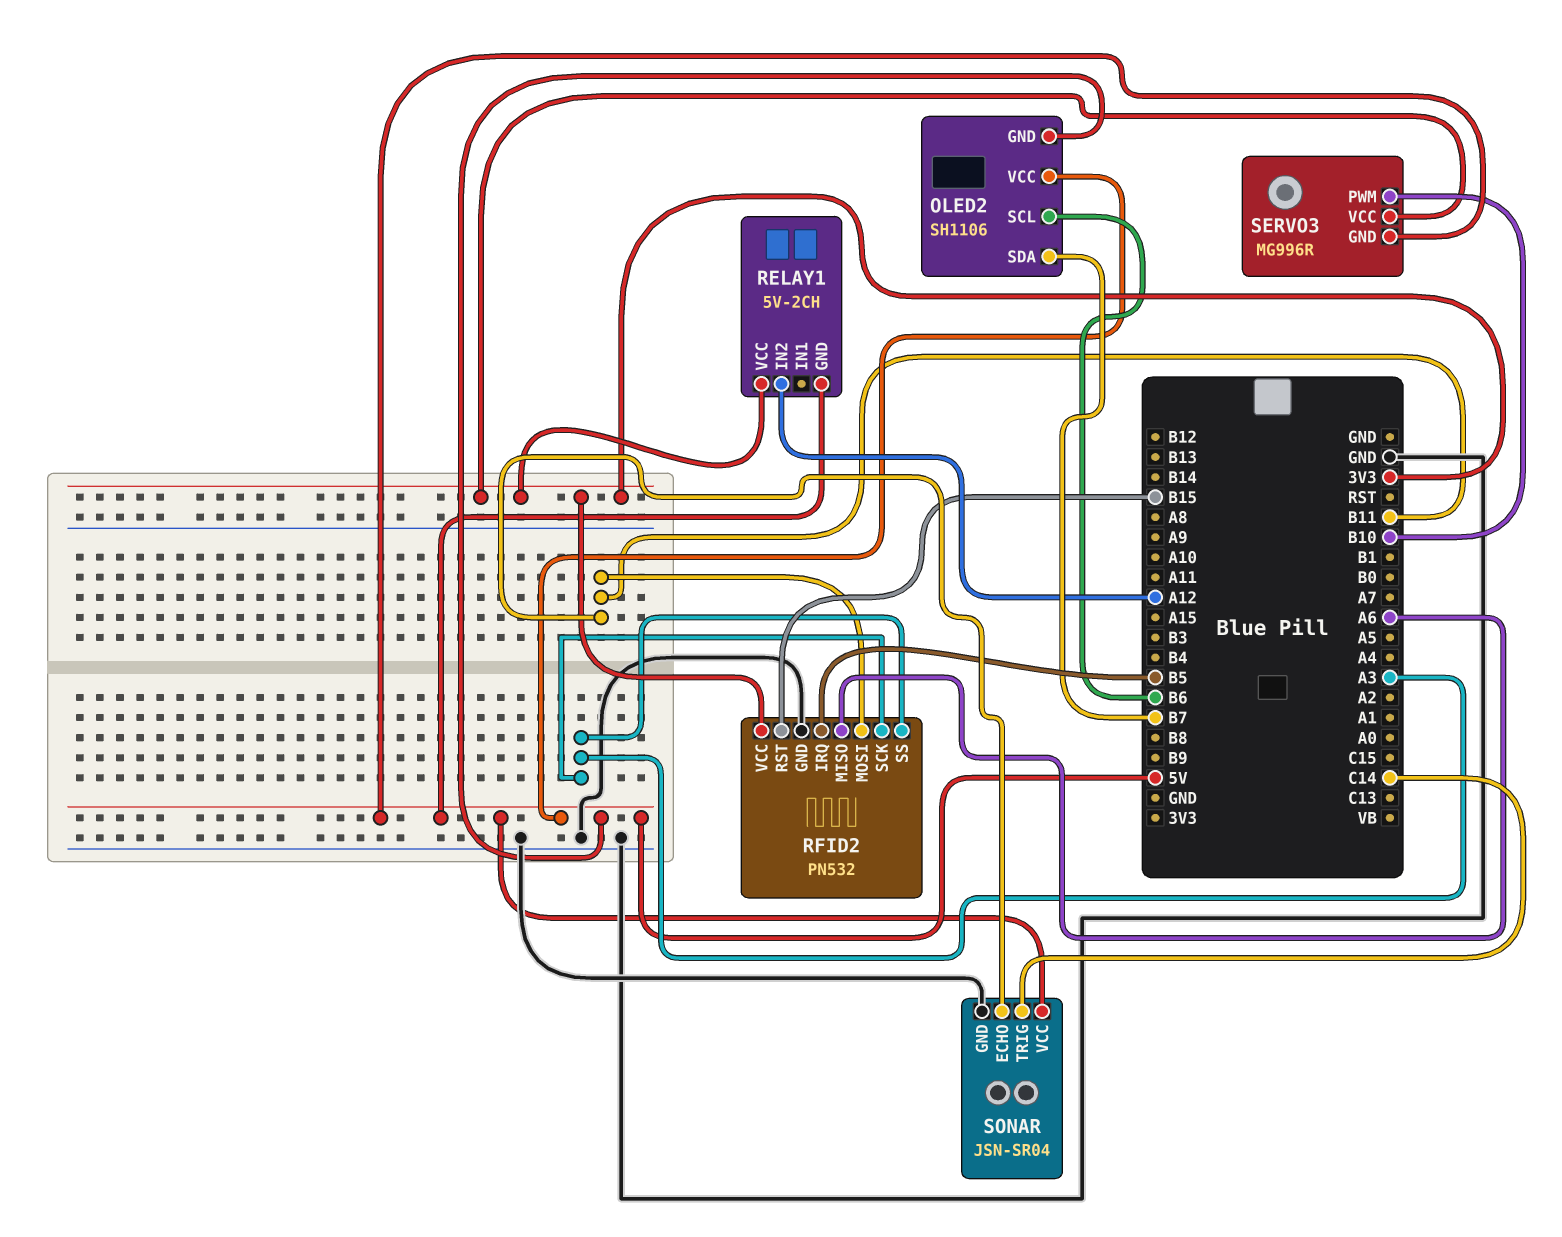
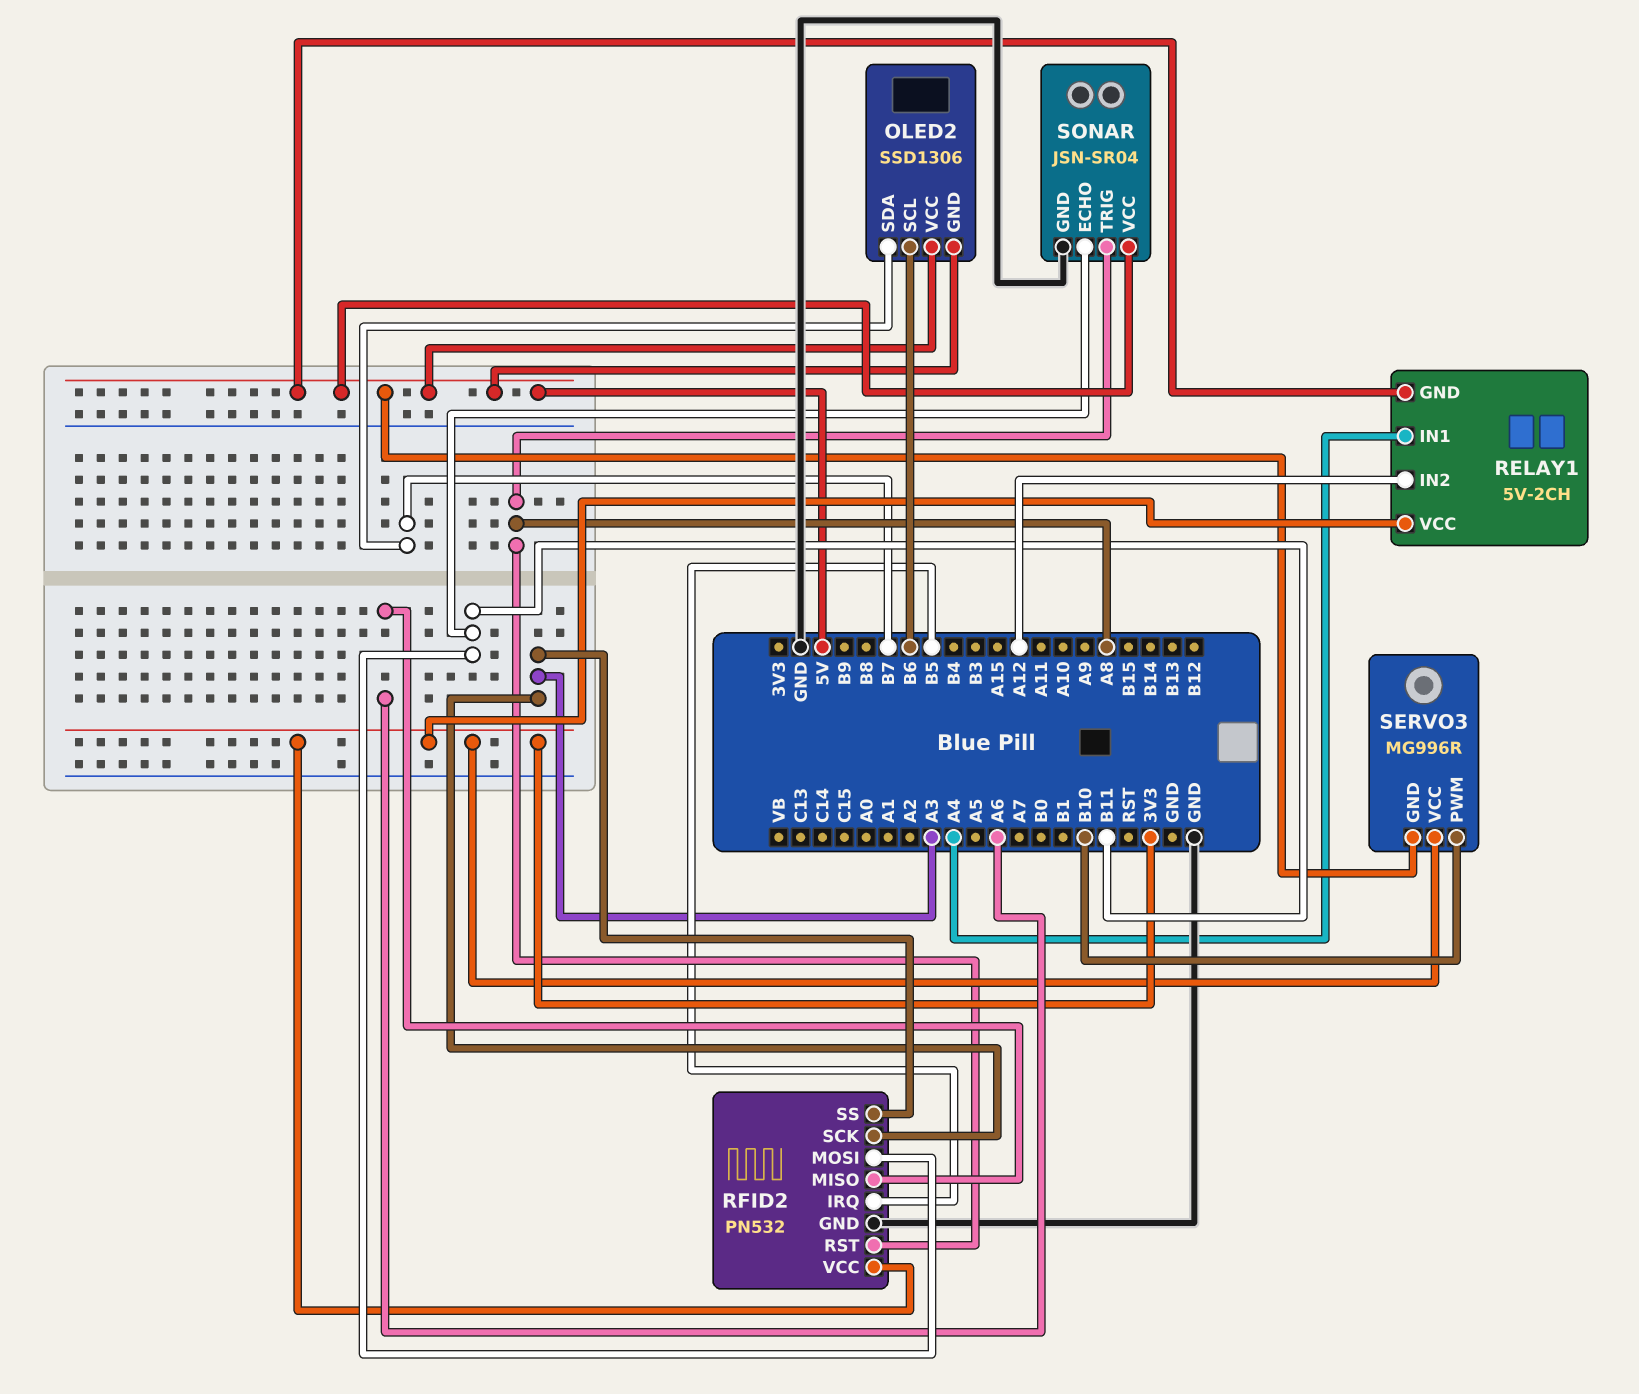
OLED2: SH1106 -> SSD1306
RELAY1 pin IN1: none -> A4
RFID2 pin RST: B15 -> A8
SONAR pin TRIG: C14 -> A8

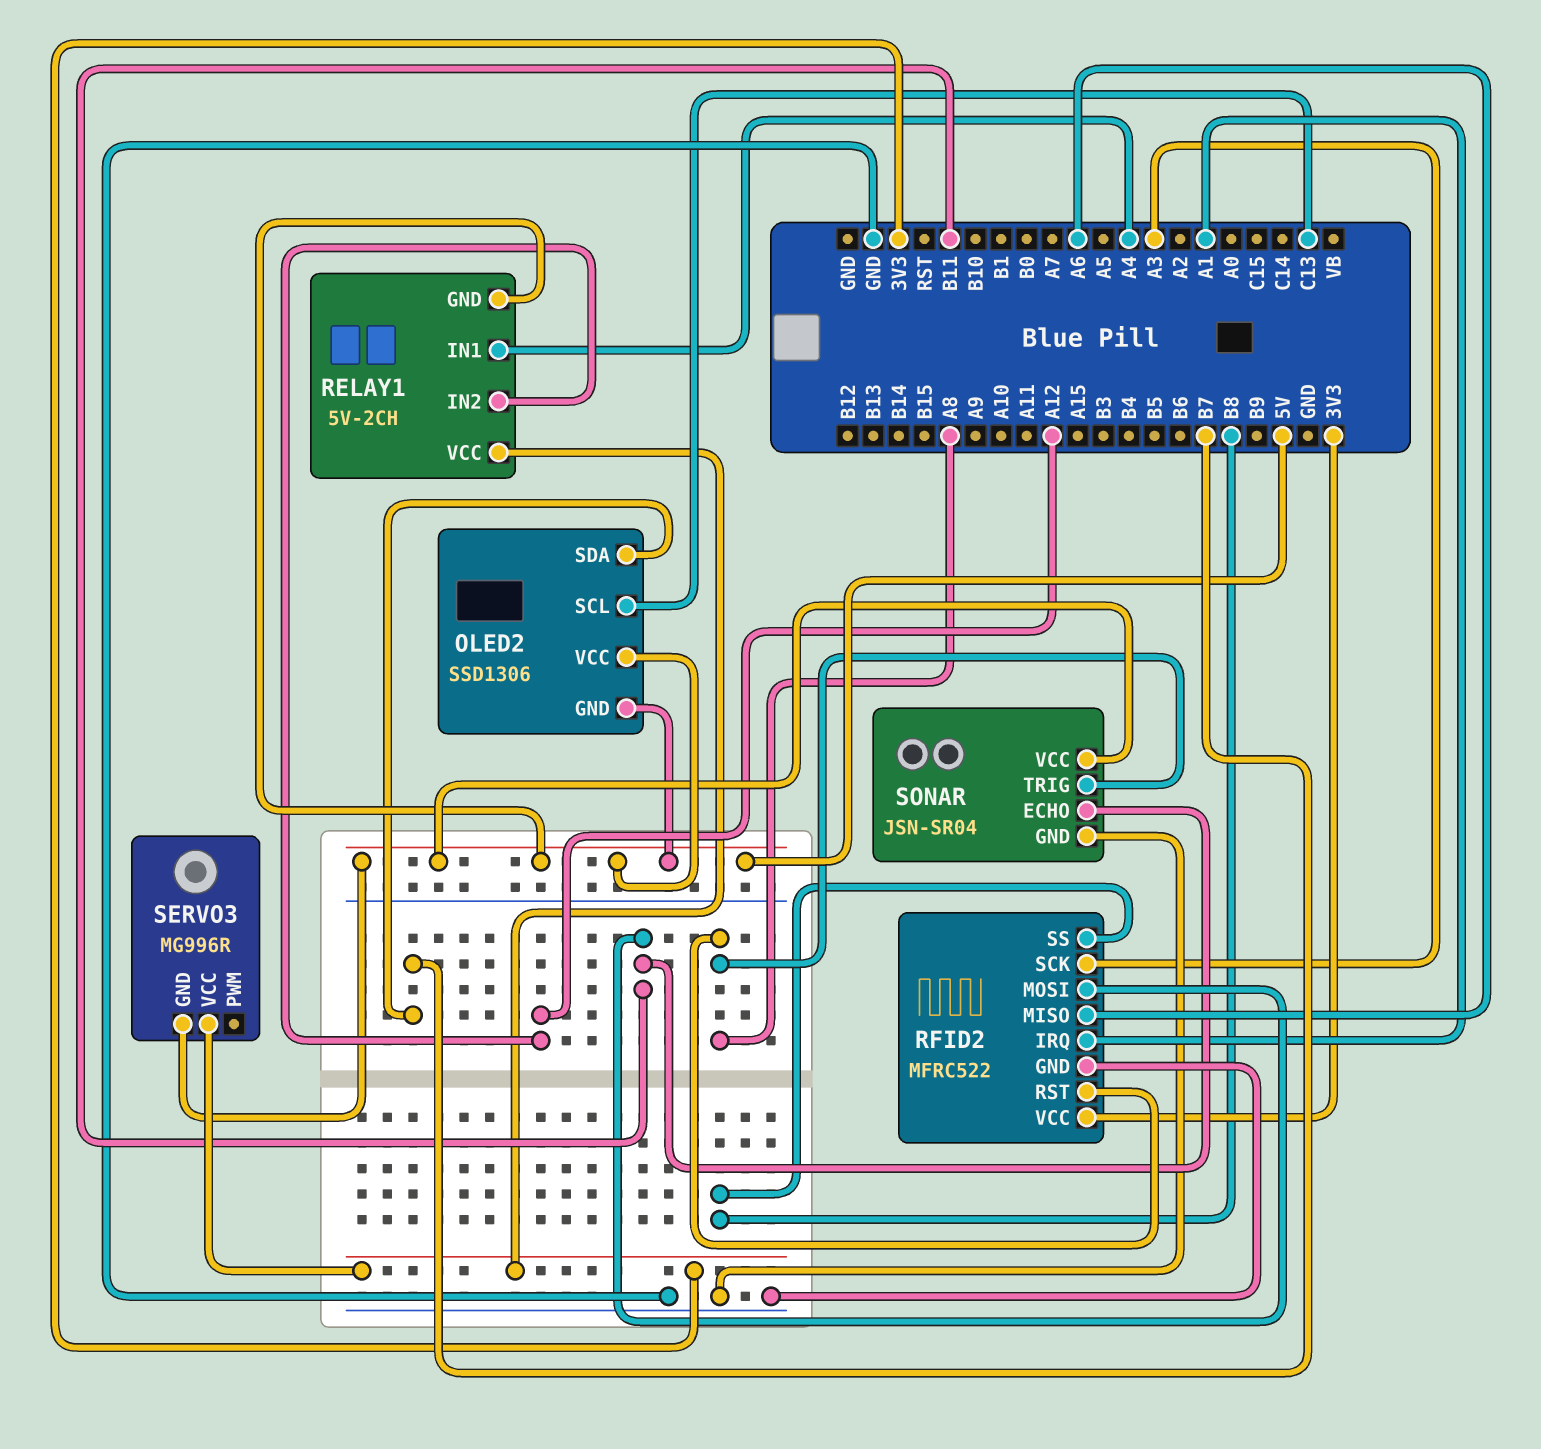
OLED2 pin SCL: B6 -> C13
RFID2: PN532 -> MFRC522
RFID2 pin IRQ: B5 -> A1
RFID2 pin SS: A3 -> B8
SERVO3 pin PWM: B10 -> none

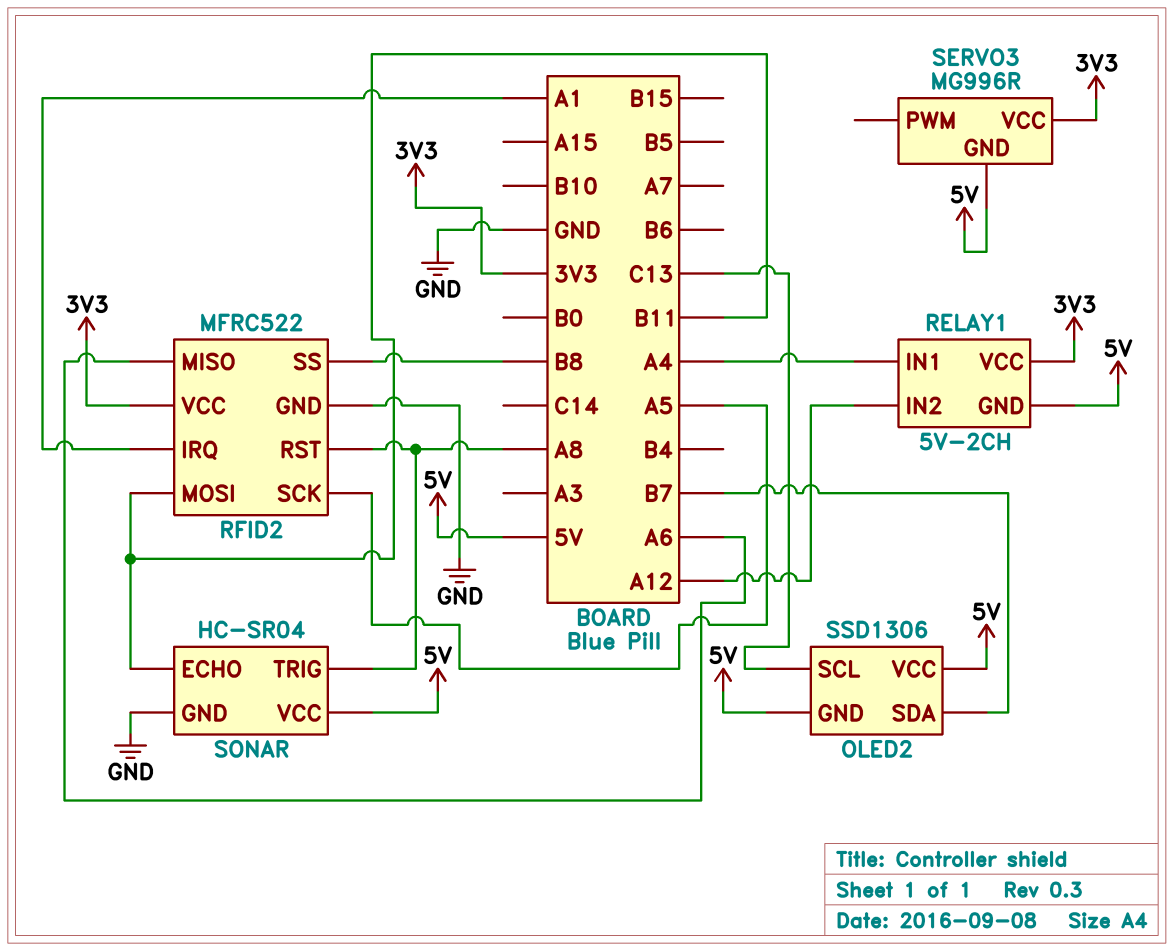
RFID2 pin SCK: A3 -> A5
SONAR: JSN-SR04 -> HC-SR04

